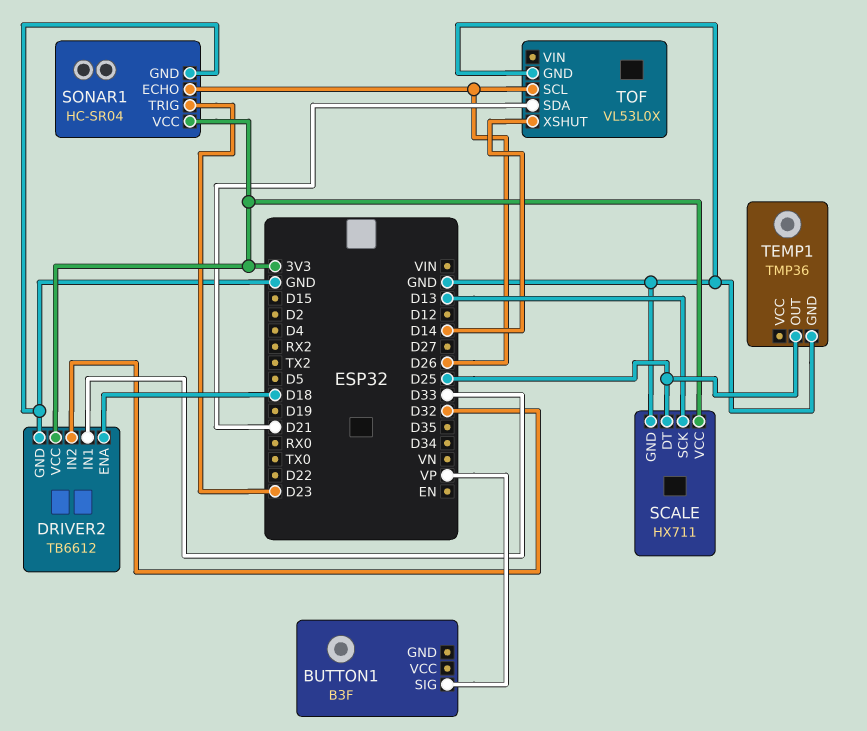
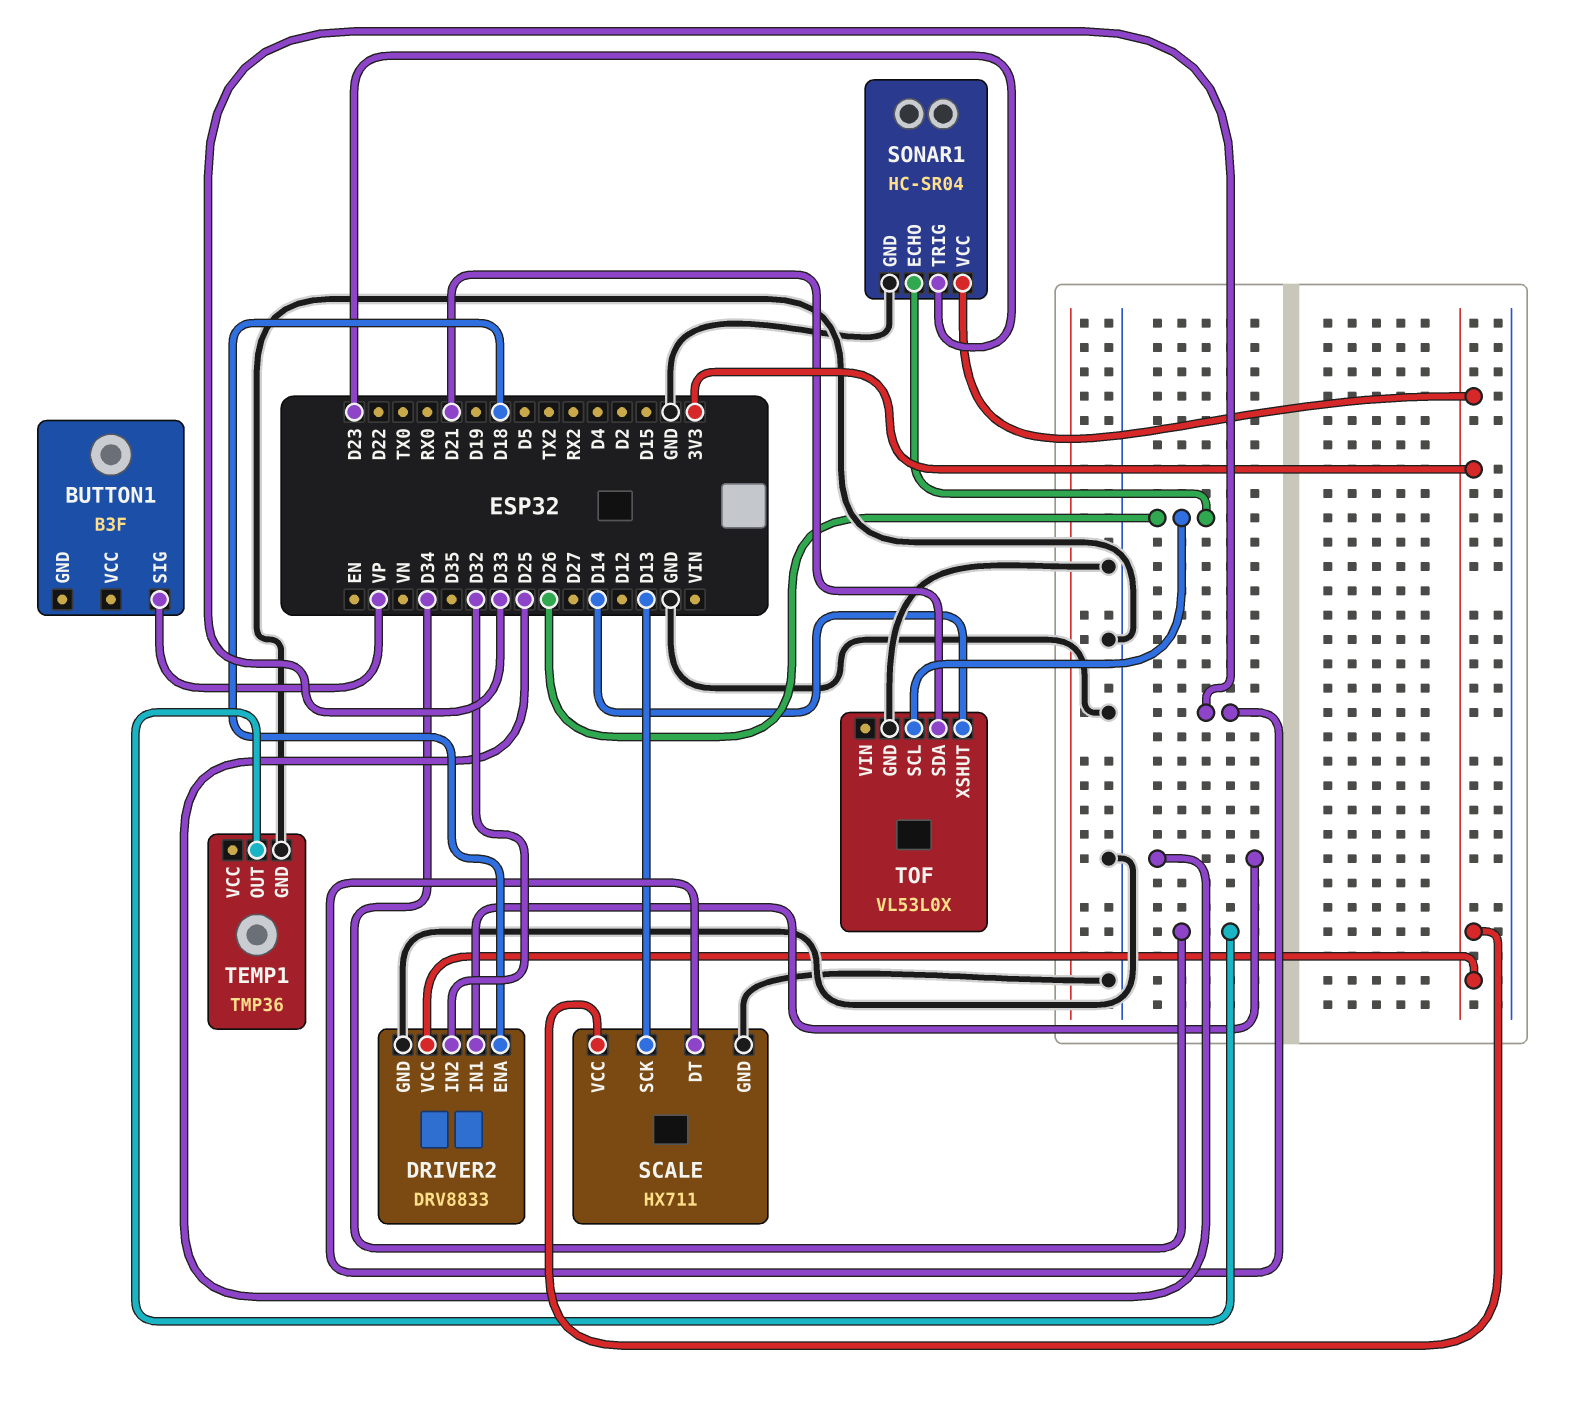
DRIVER2: TB6612 -> DRV8833
DRIVER2 pin IN1: D33 -> D25
SCALE pin DT: D25 -> D33
TEMP1 pin OUT: D25 -> D34

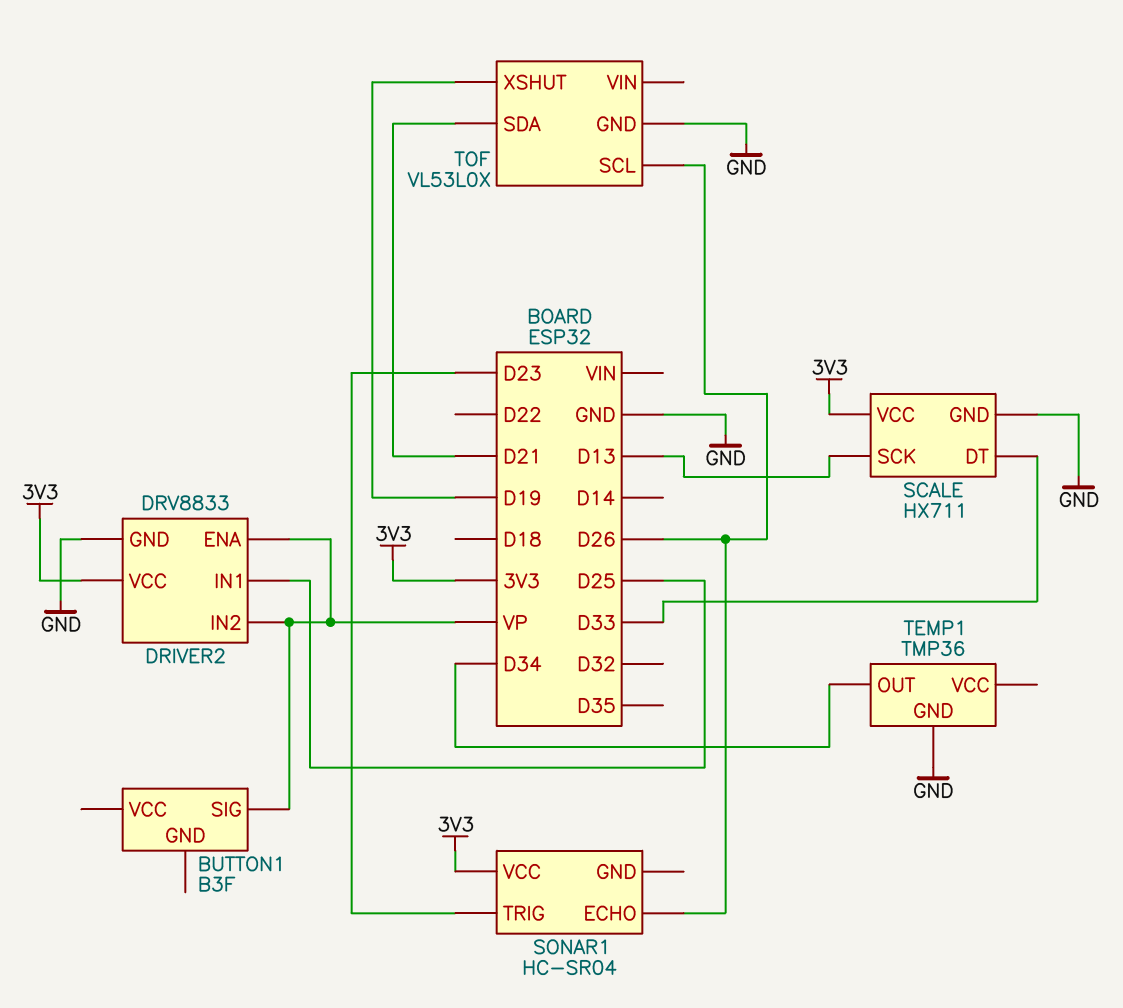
DRIVER2 pin ENA: D18 -> VP
DRIVER2 pin IN2: D32 -> VP
SONAR1 pin GND: GND -> none
TOF pin XSHUT: D14 -> D19

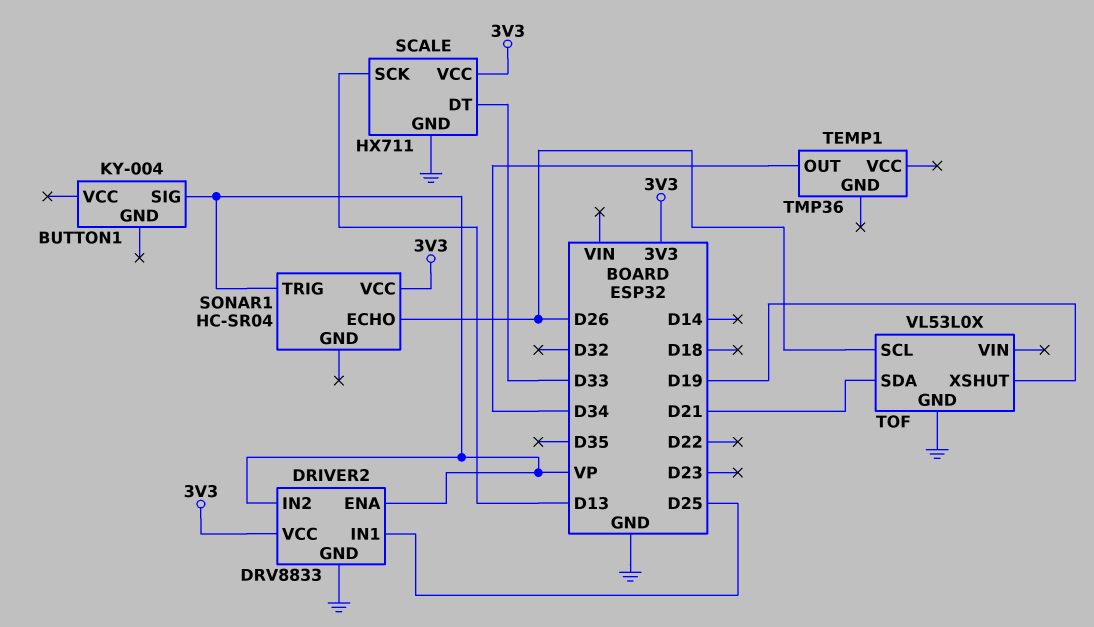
BUTTON1: B3F -> KY-004
SONAR1 pin TRIG: D23 -> VP
TEMP1 pin GND: GND -> none

